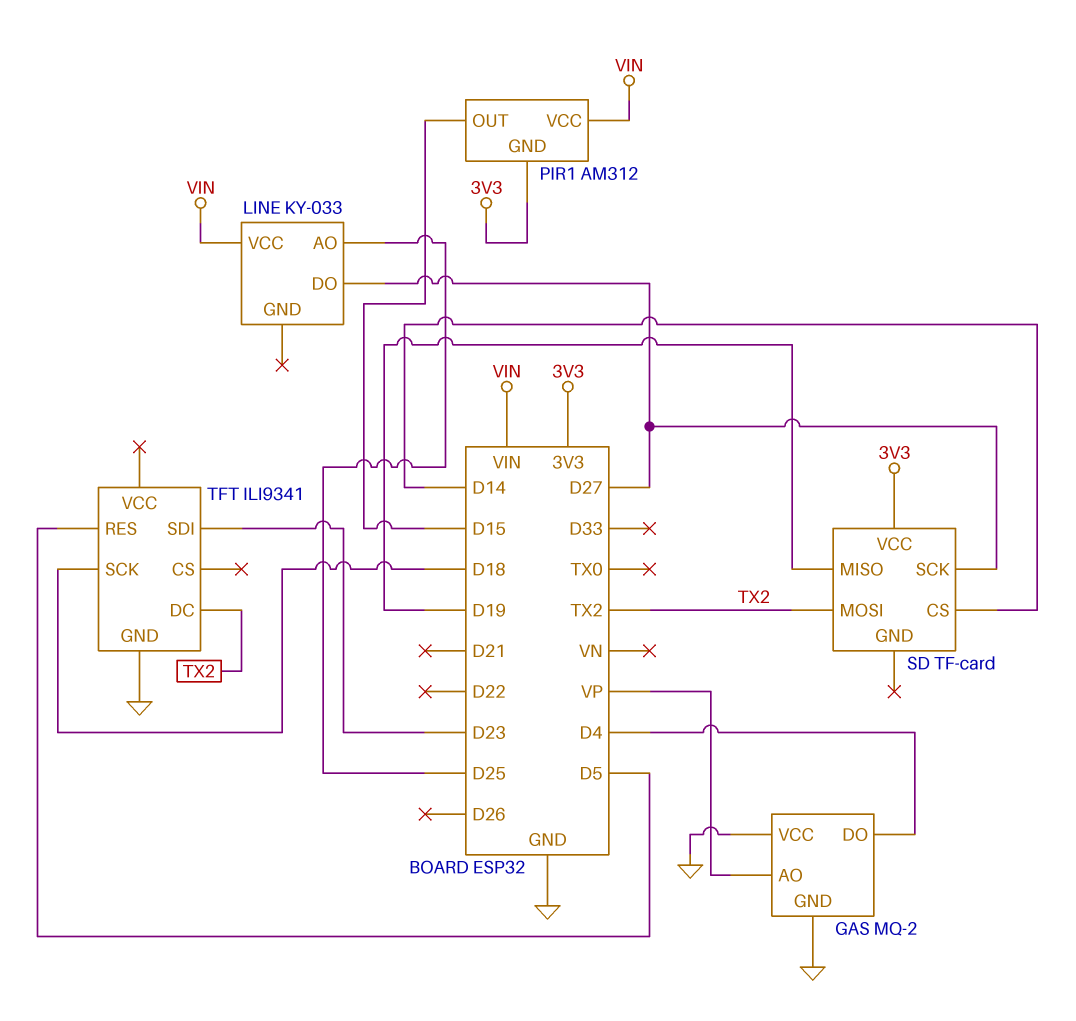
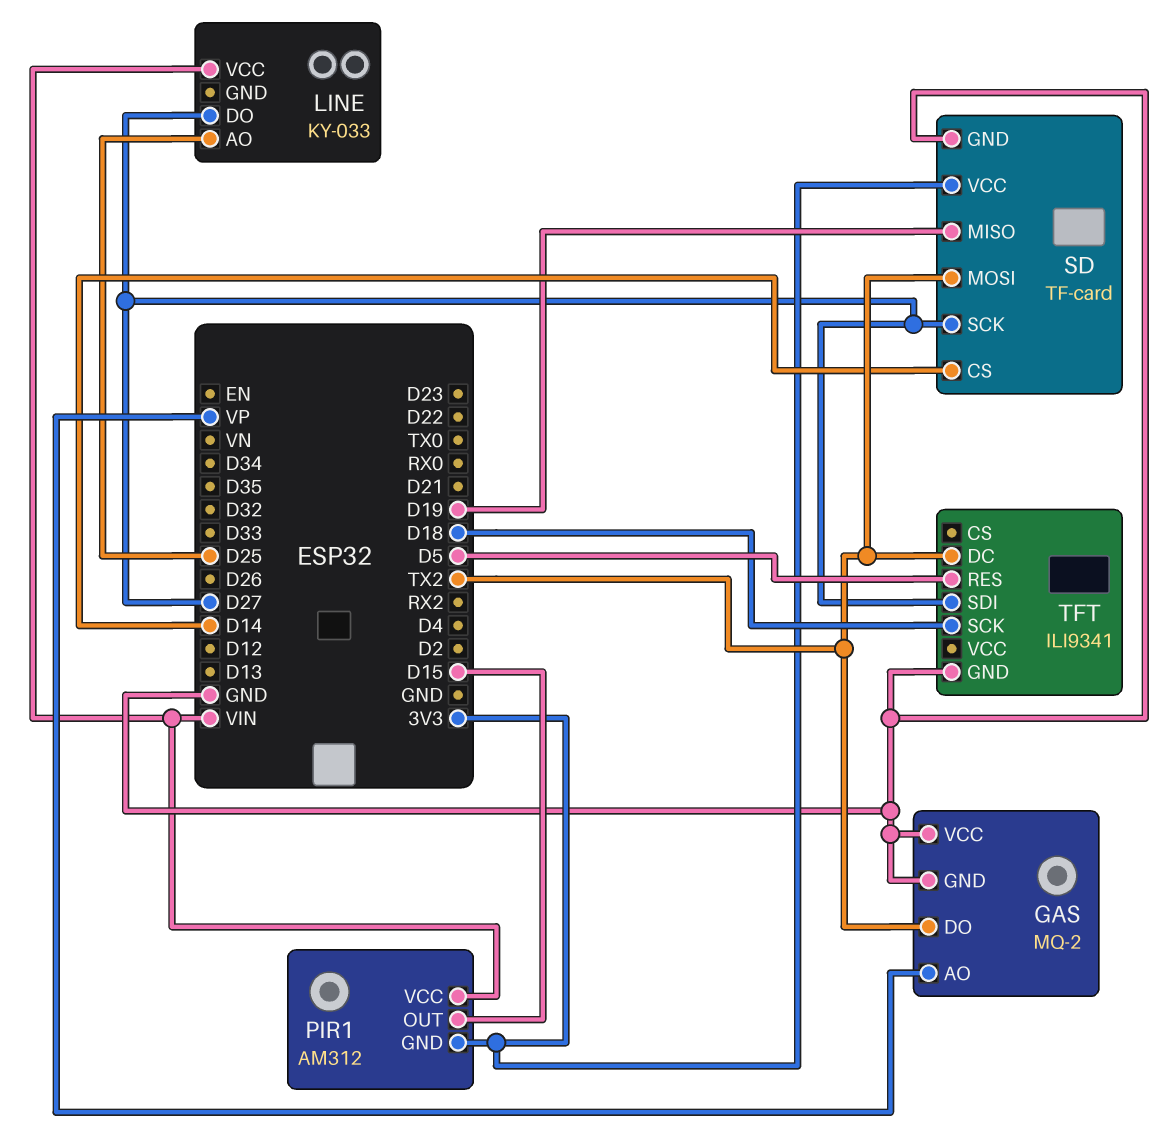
GAS pin DO: D4 -> TX2
SD pin GND: none -> GND
TFT pin SDI: D23 -> D27

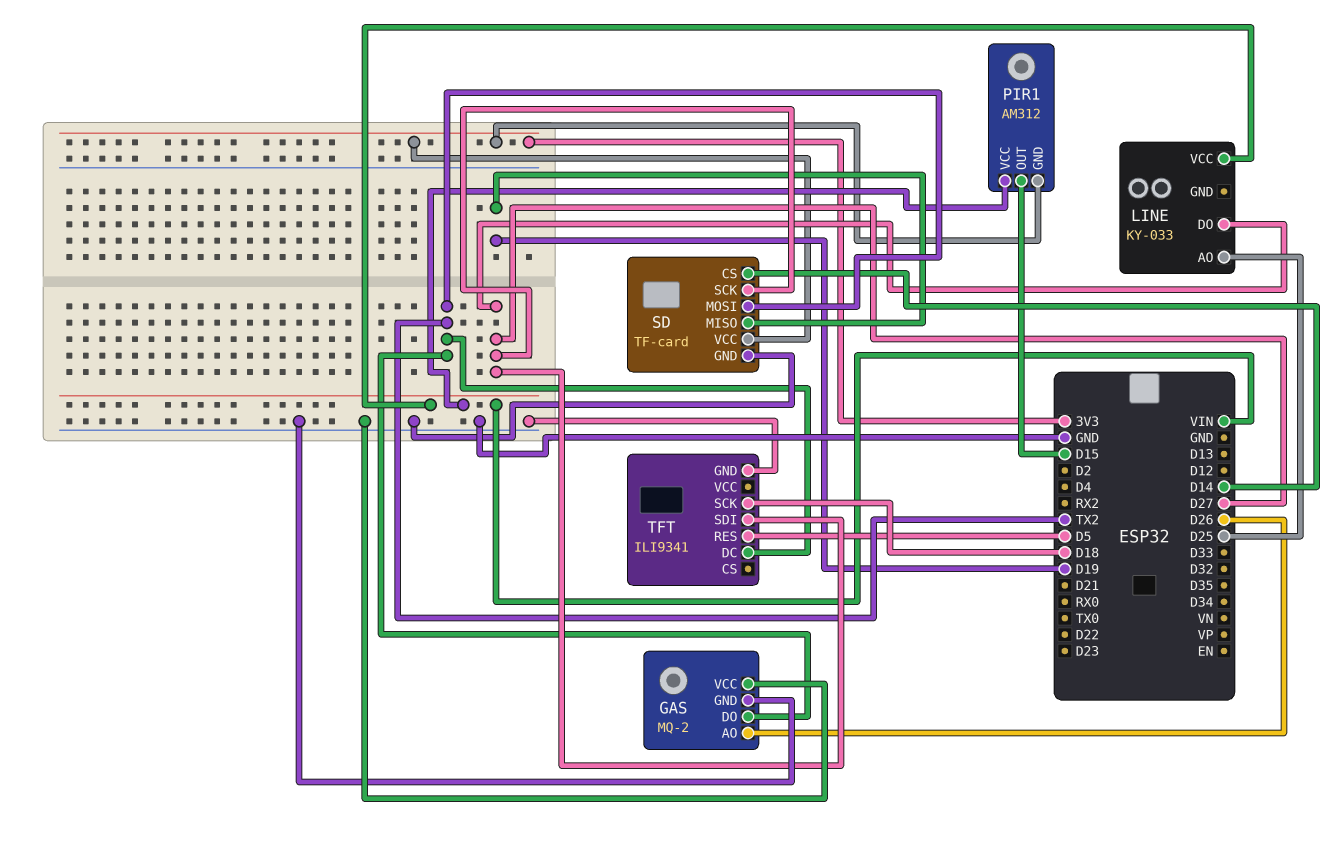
GAS pin AO: VP -> D26

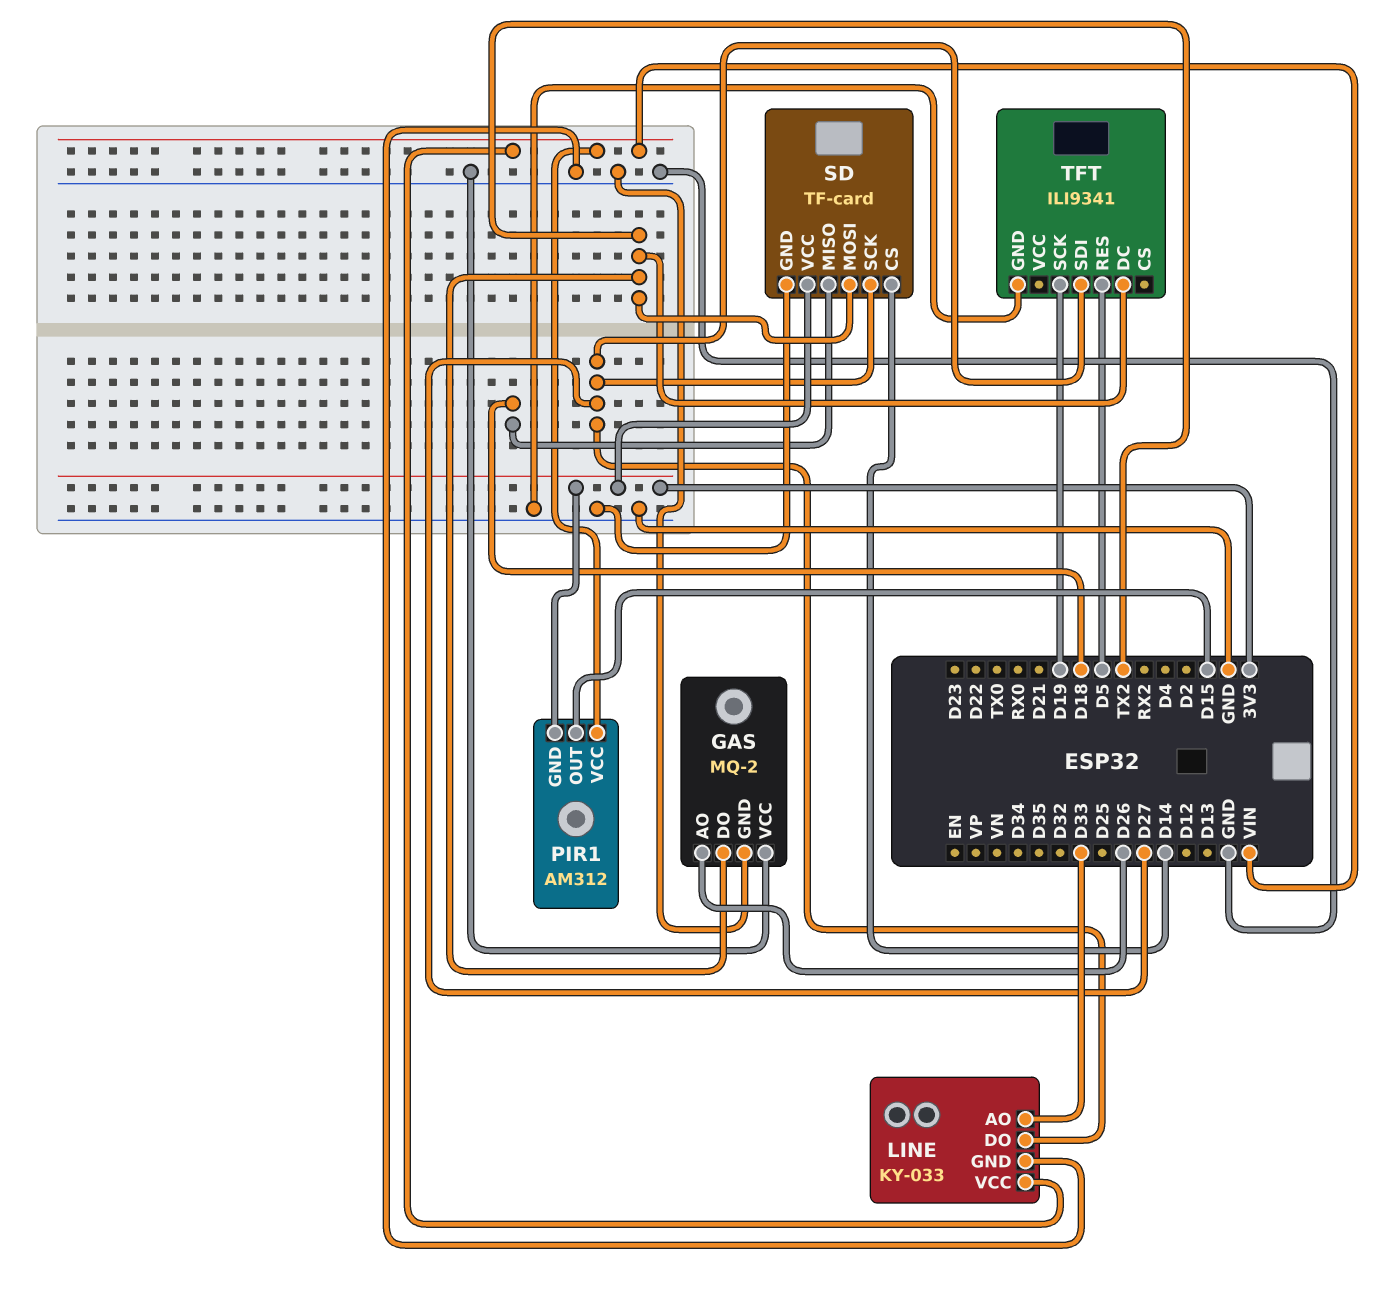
LINE pin AO: D25 -> D33
LINE pin GND: none -> GND
SD pin MISO: D19 -> D18
TFT pin SCK: D18 -> D19

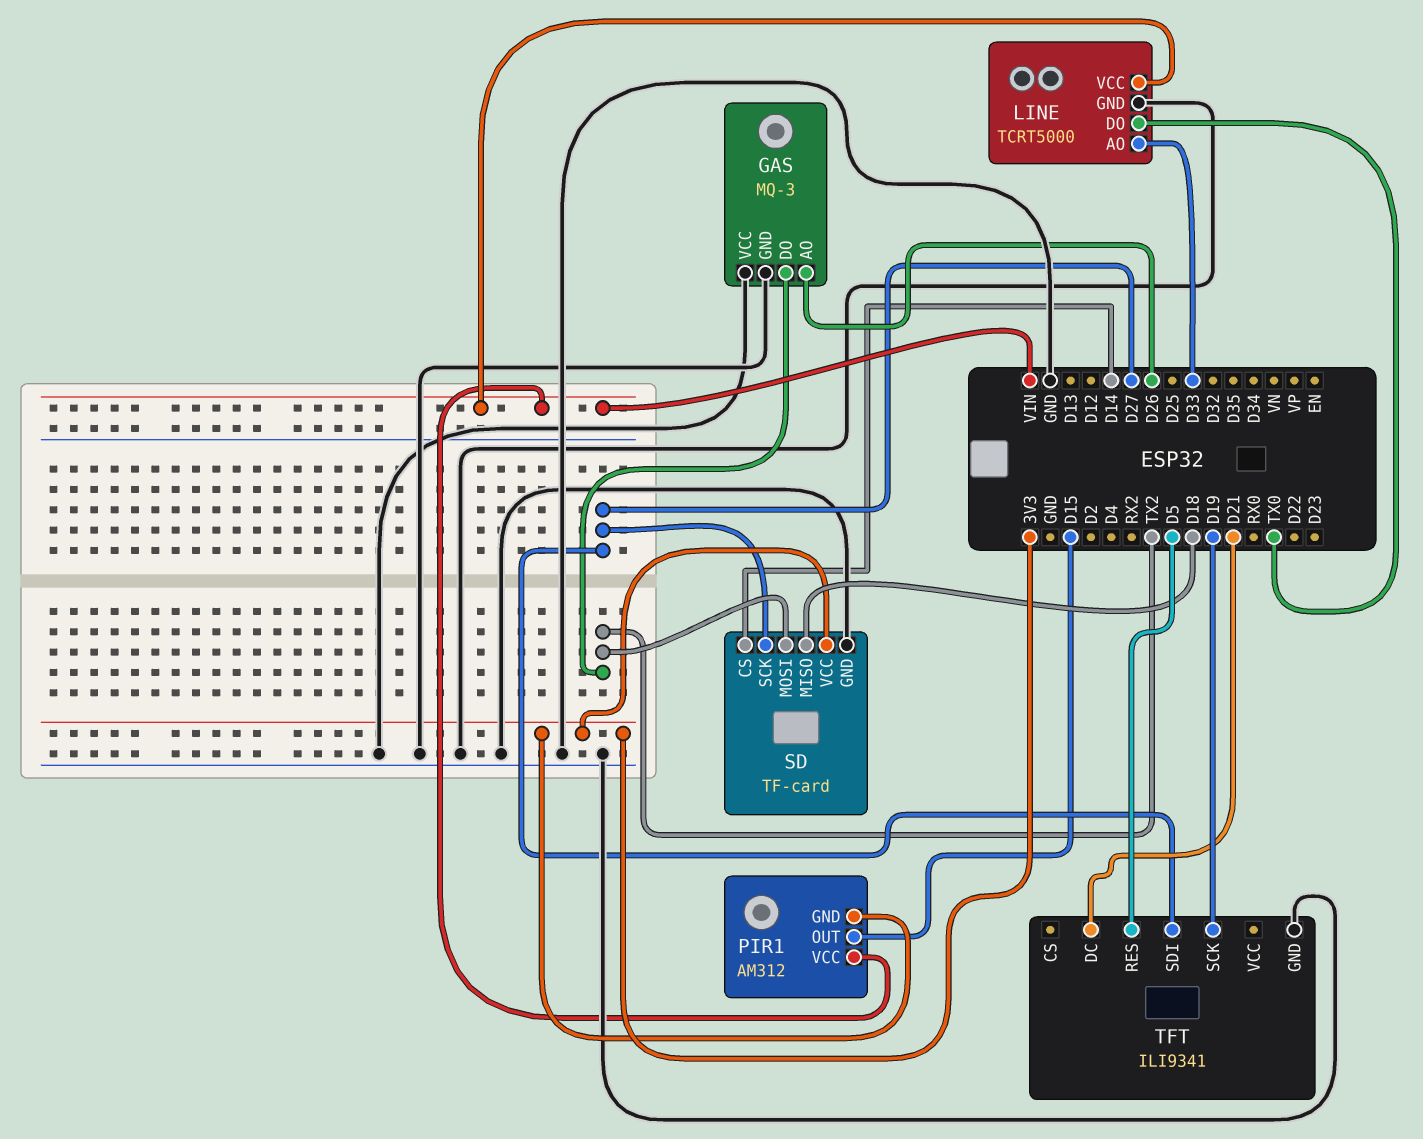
GAS: MQ-2 -> MQ-3
LINE: KY-033 -> TCRT5000
LINE pin DO: D27 -> TX0
TFT pin DC: TX2 -> D21

